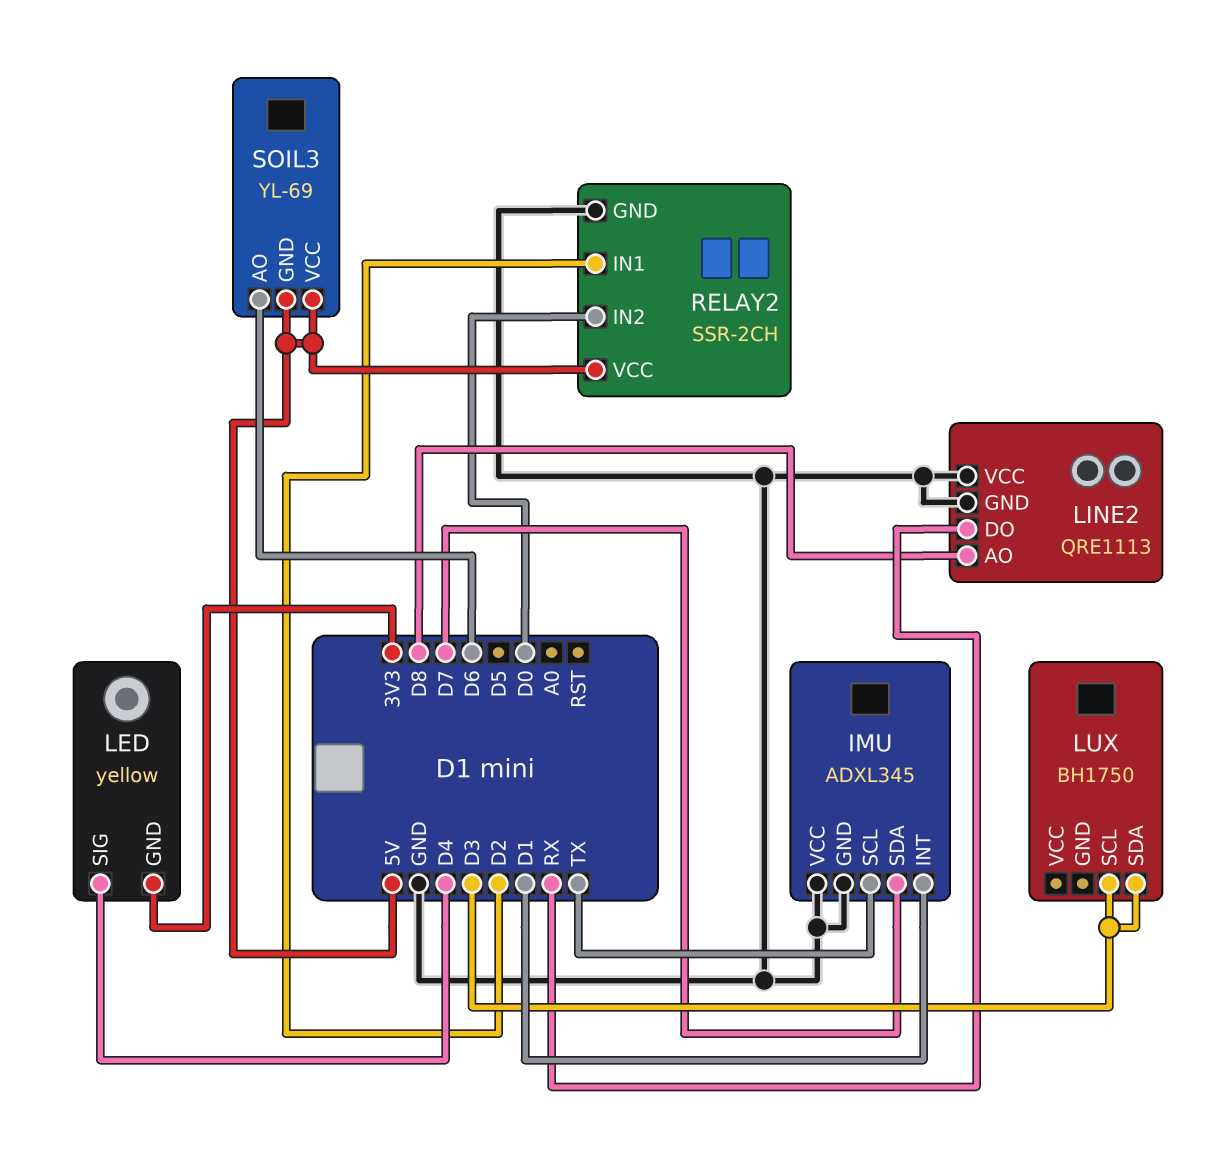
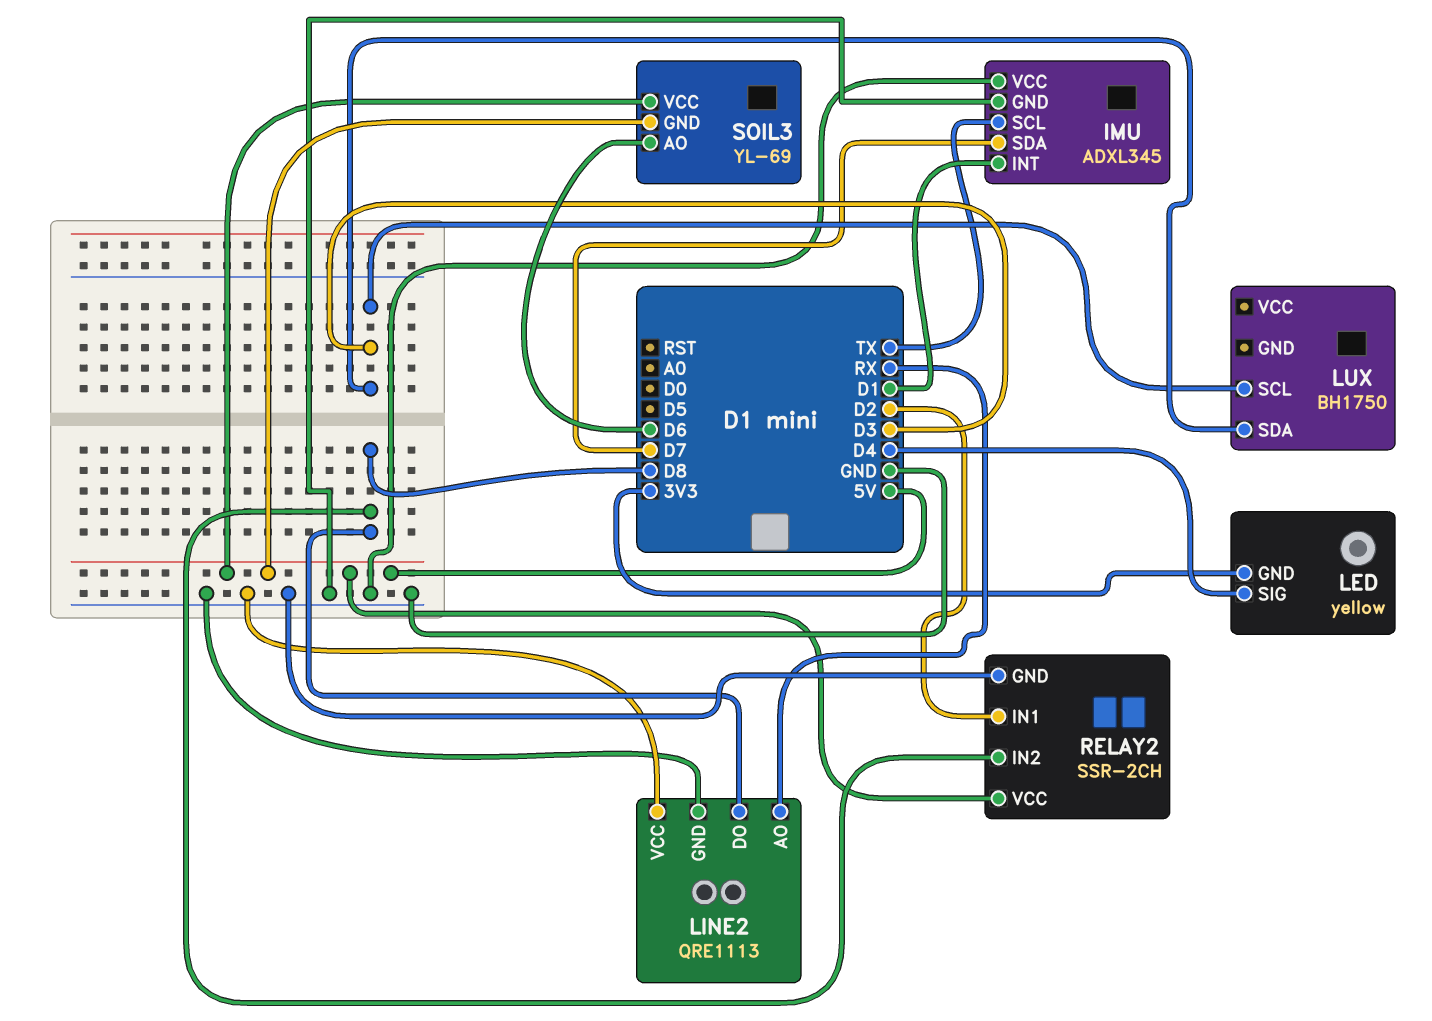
LINE2 pin AO: D8 -> RX
LINE2 pin DO: RX -> D8
RELAY2 pin IN2: D0 -> D8

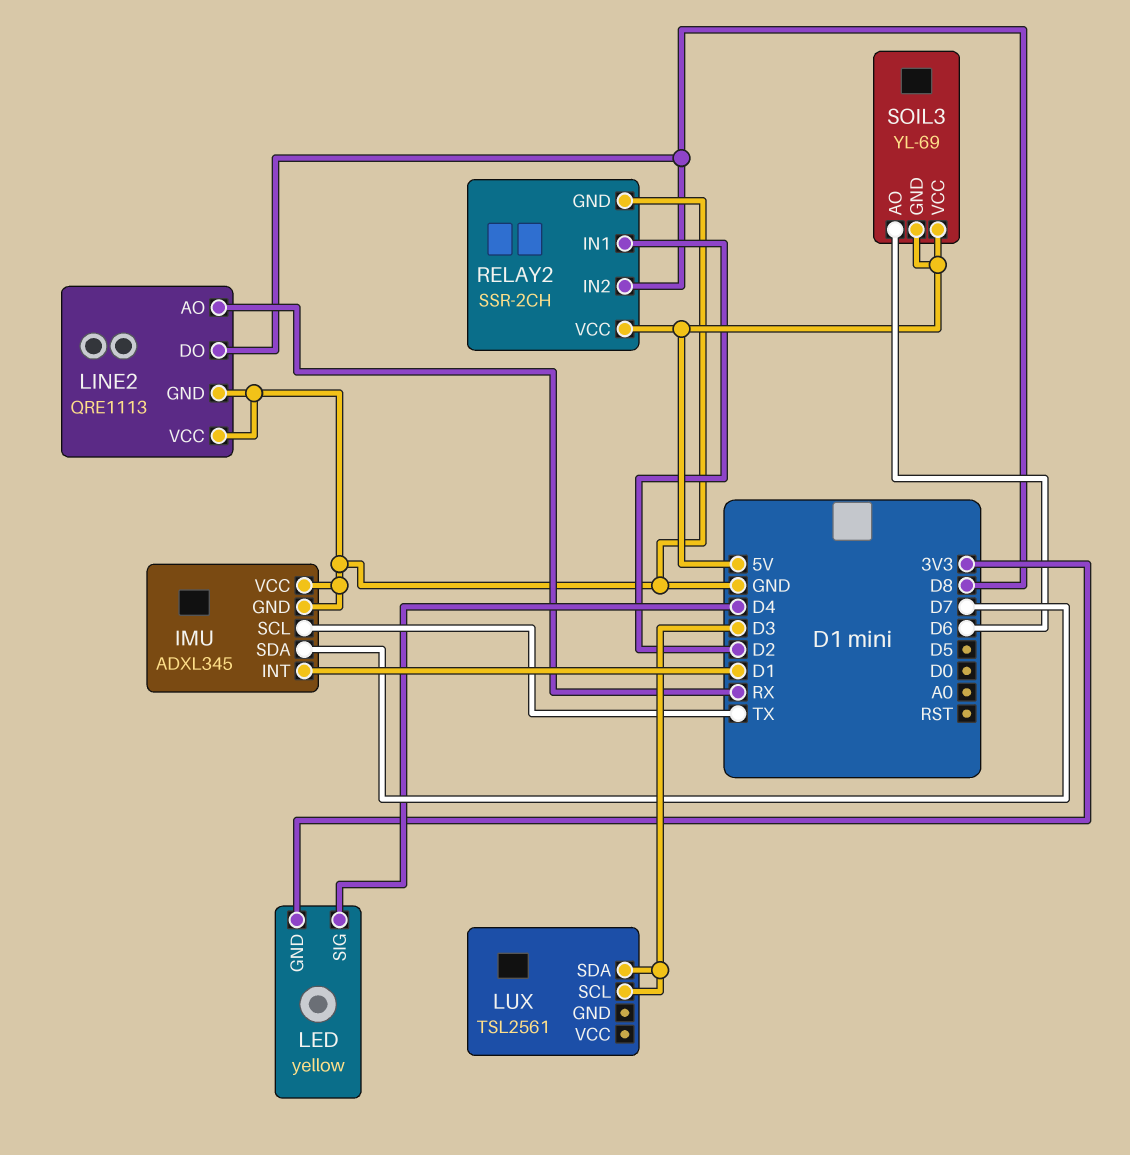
LUX: BH1750 -> TSL2561

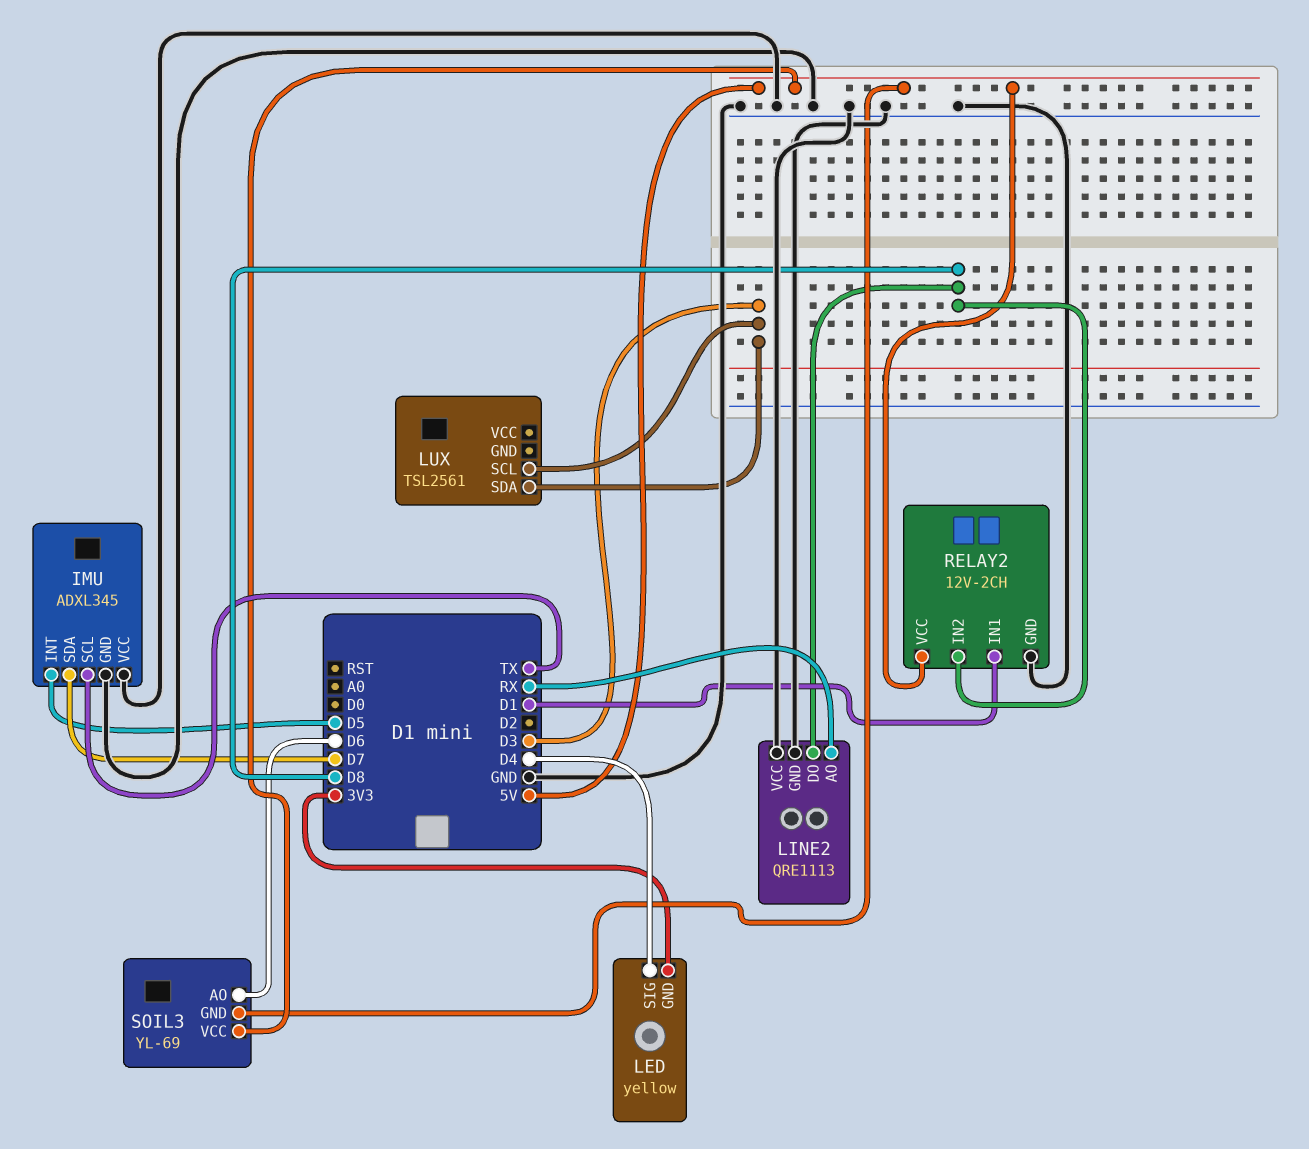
IMU pin INT: D1 -> D5
RELAY2: SSR-2CH -> 12V-2CH
RELAY2 pin IN1: D2 -> D1

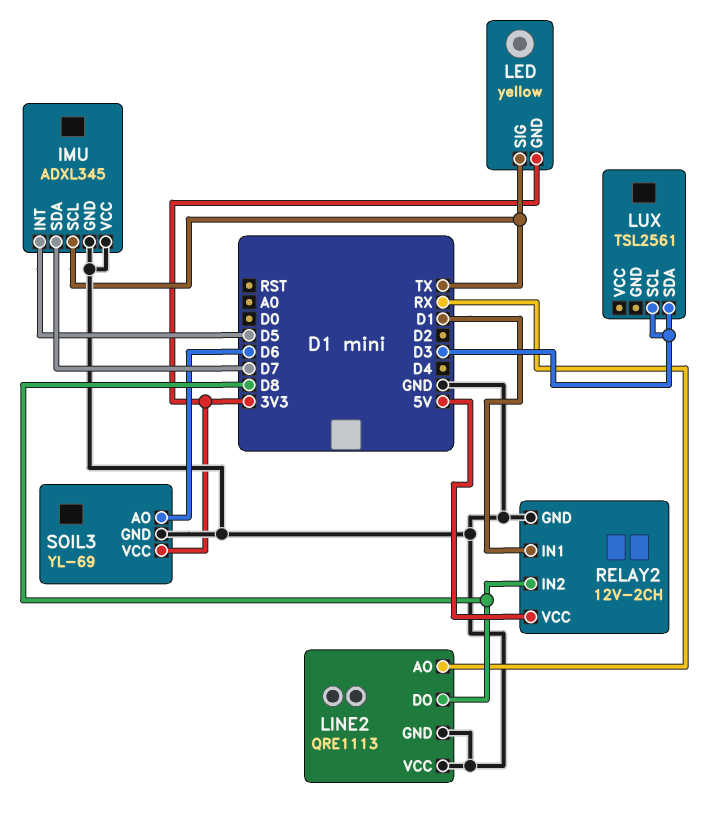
LED pin SIG: D4 -> TX
SOIL3 pin GND: 5V -> GND
SOIL3 pin VCC: 5V -> 3V3

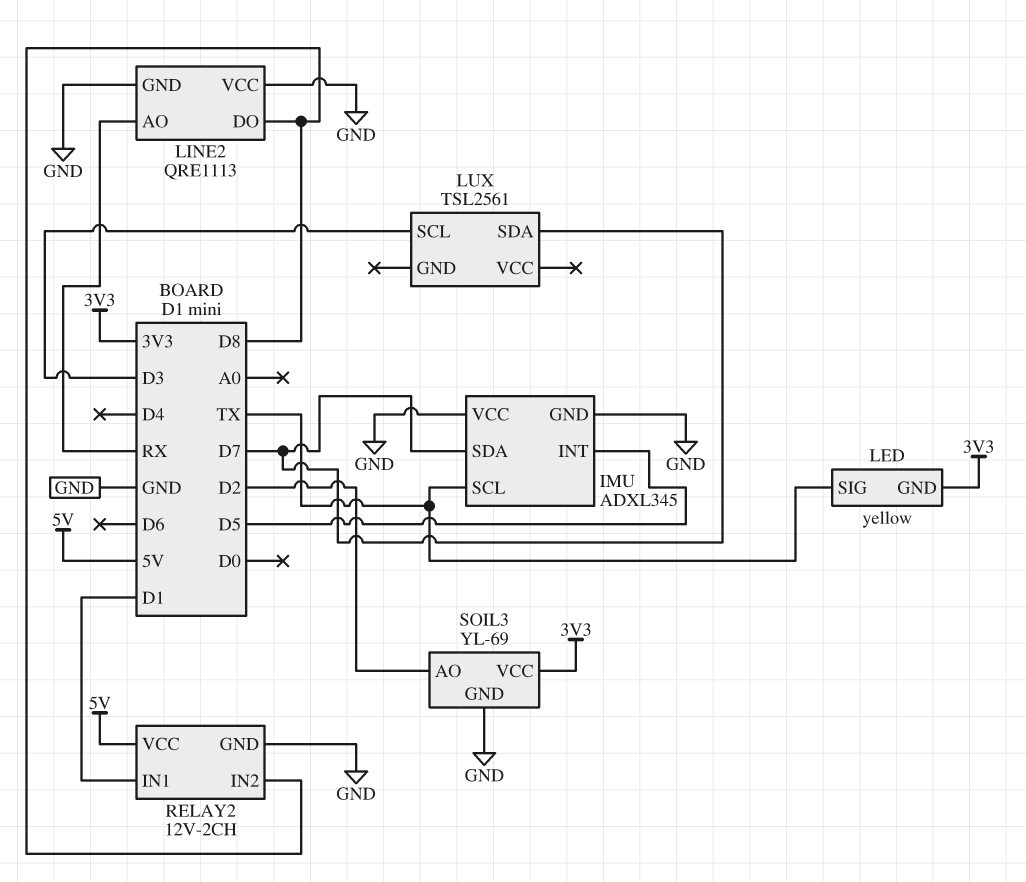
LUX pin SDA: D3 -> D7
SOIL3 pin AO: D6 -> D2

